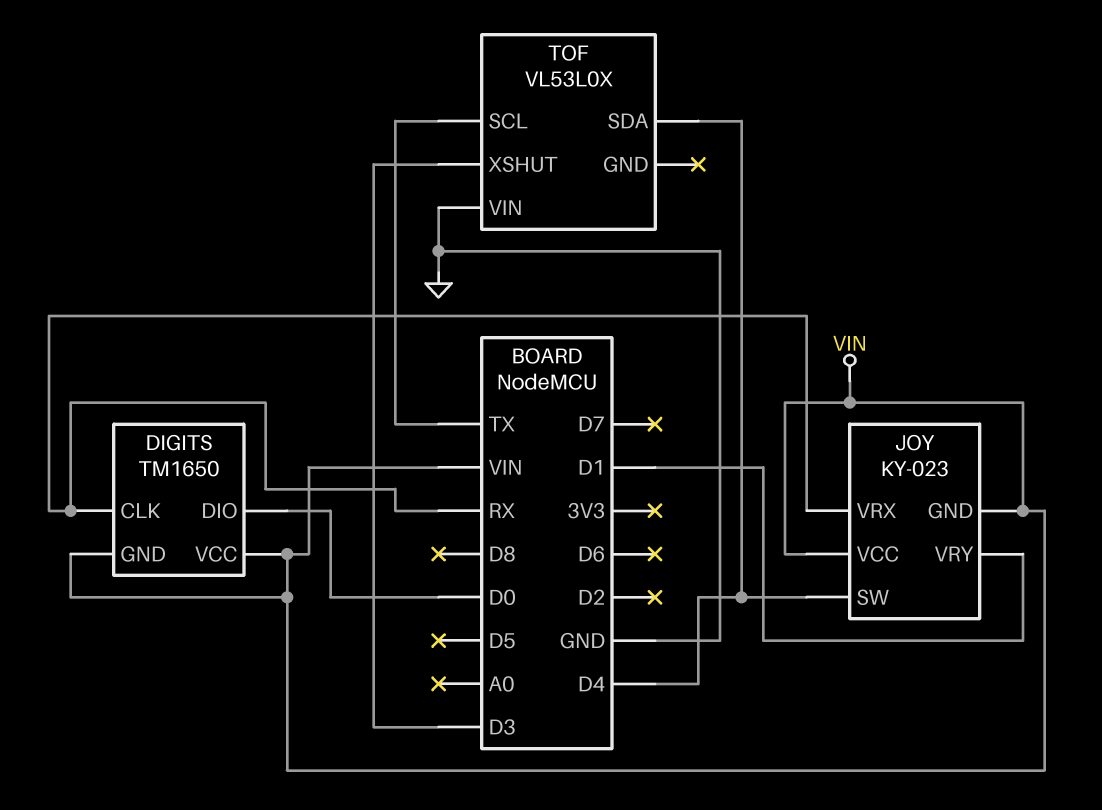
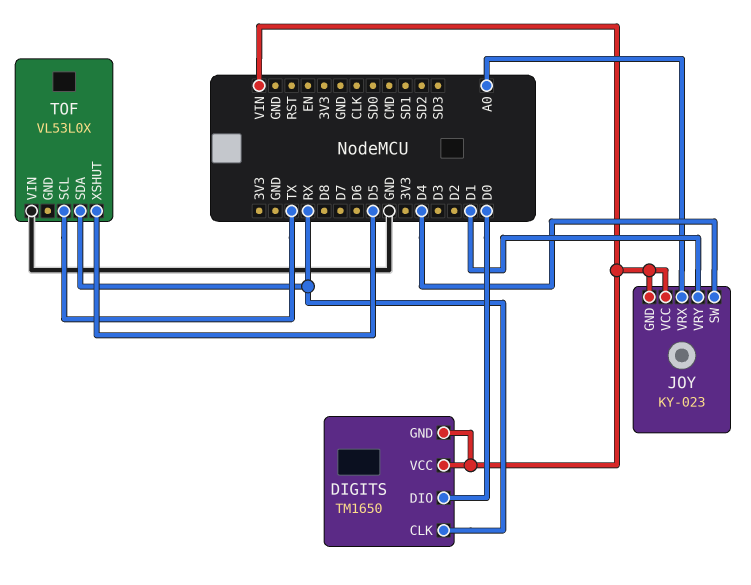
JOY pin VRX: RX -> A0
TOF pin SDA: D4 -> RX
TOF pin XSHUT: D3 -> D5

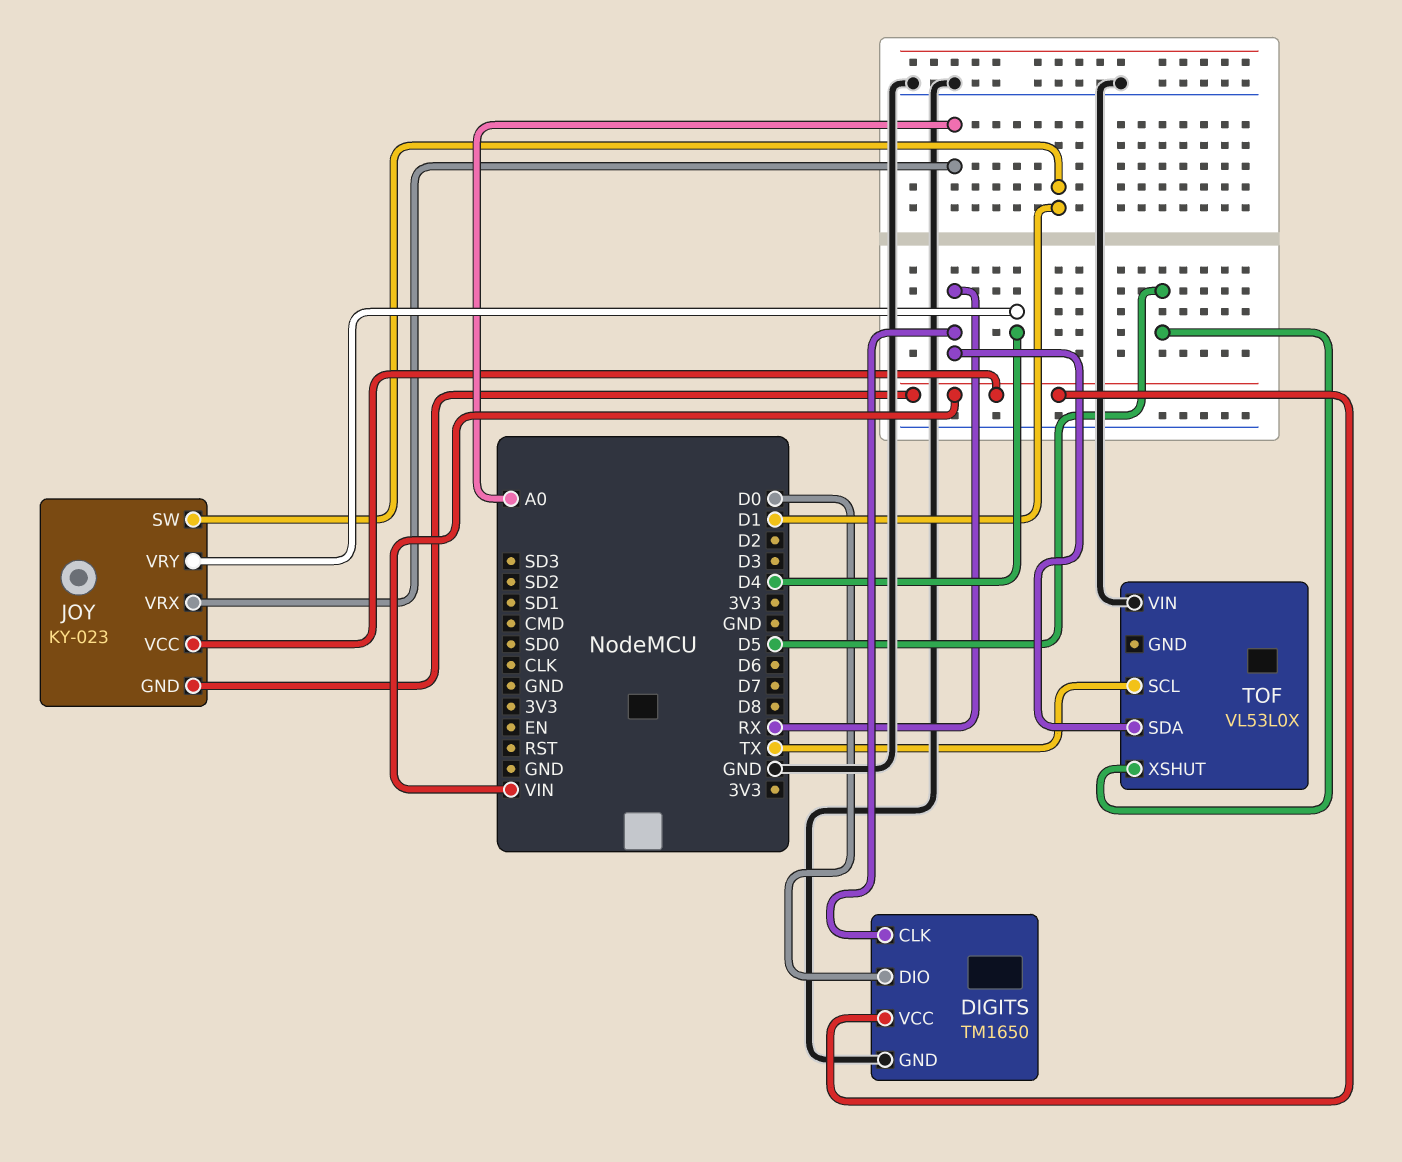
DIGITS pin GND: VIN -> GND
JOY pin SW: D4 -> D1
JOY pin VRY: D1 -> D4

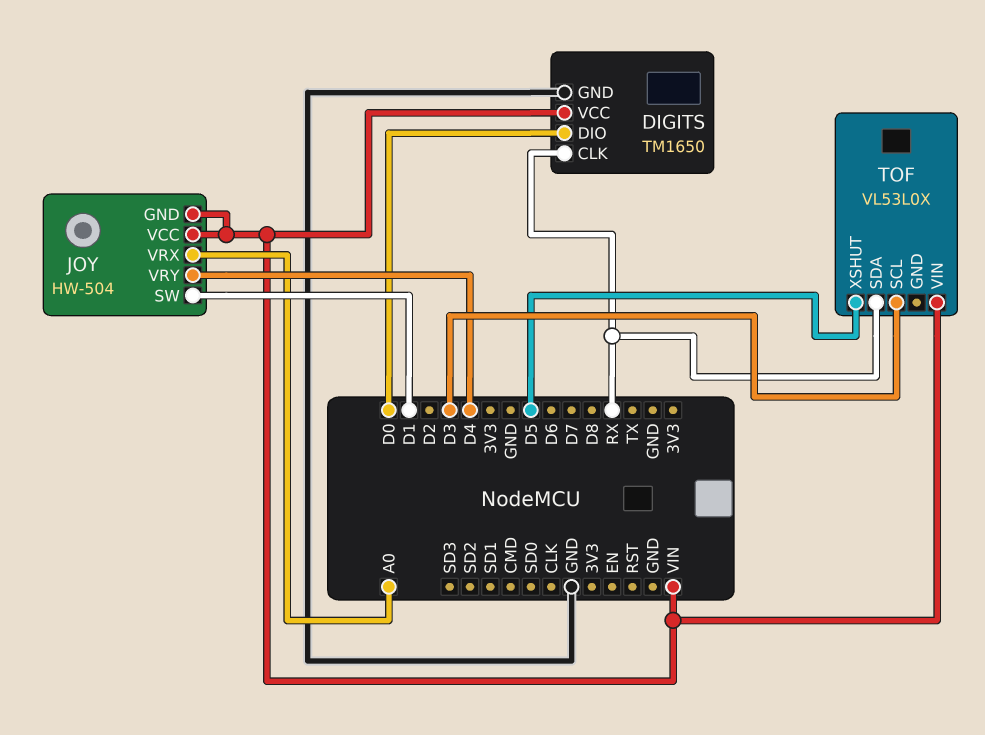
JOY: KY-023 -> HW-504
TOF pin SCL: TX -> D3
TOF pin VIN: GND -> VIN

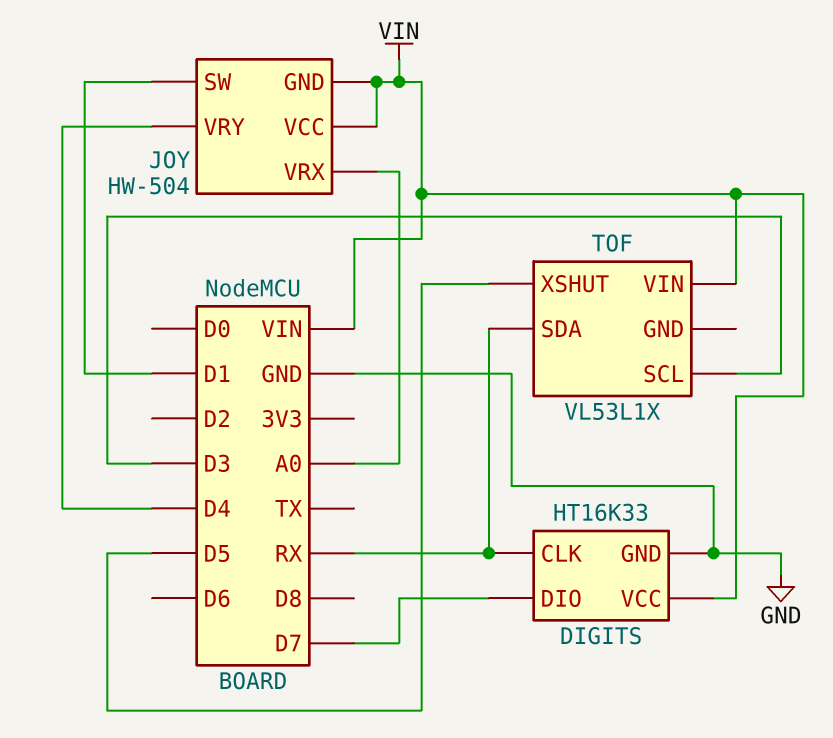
DIGITS: TM1650 -> HT16K33
DIGITS pin DIO: D0 -> D7
TOF: VL53L0X -> VL53L1X

